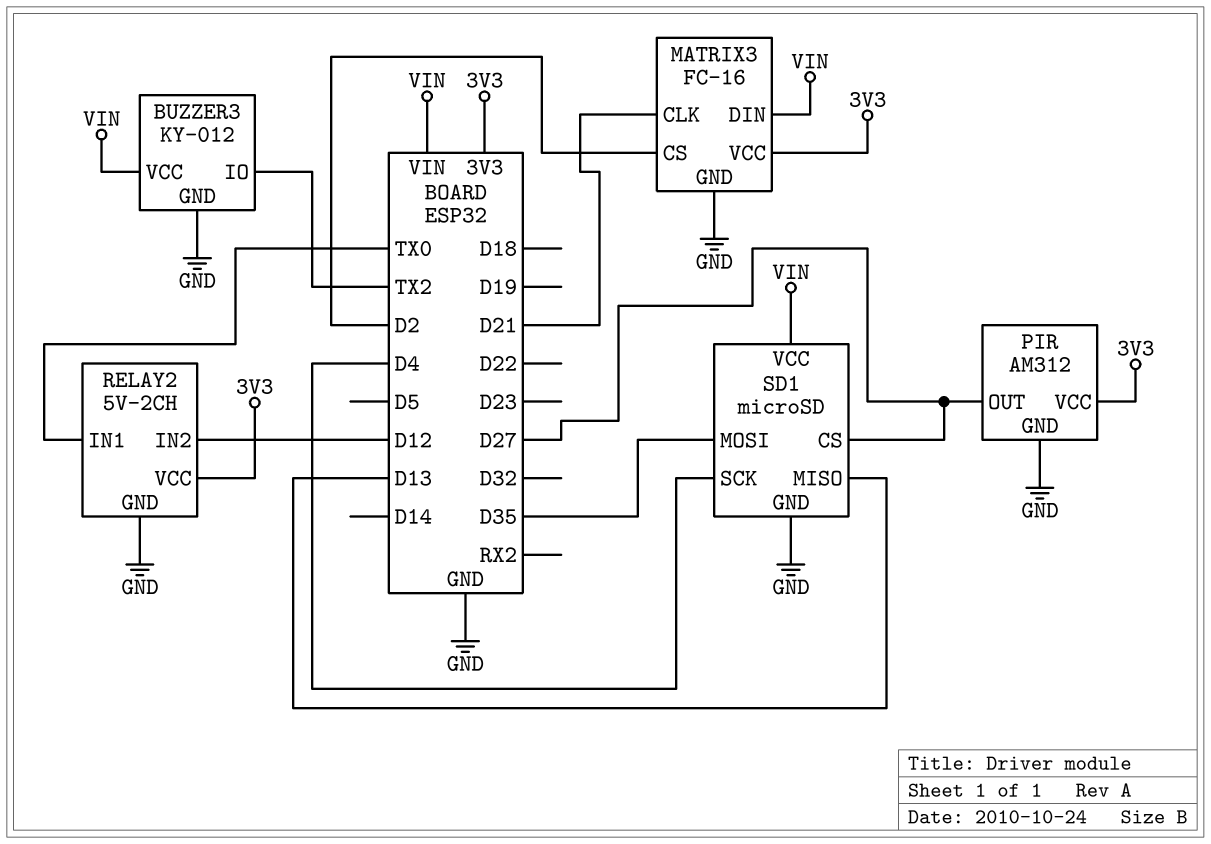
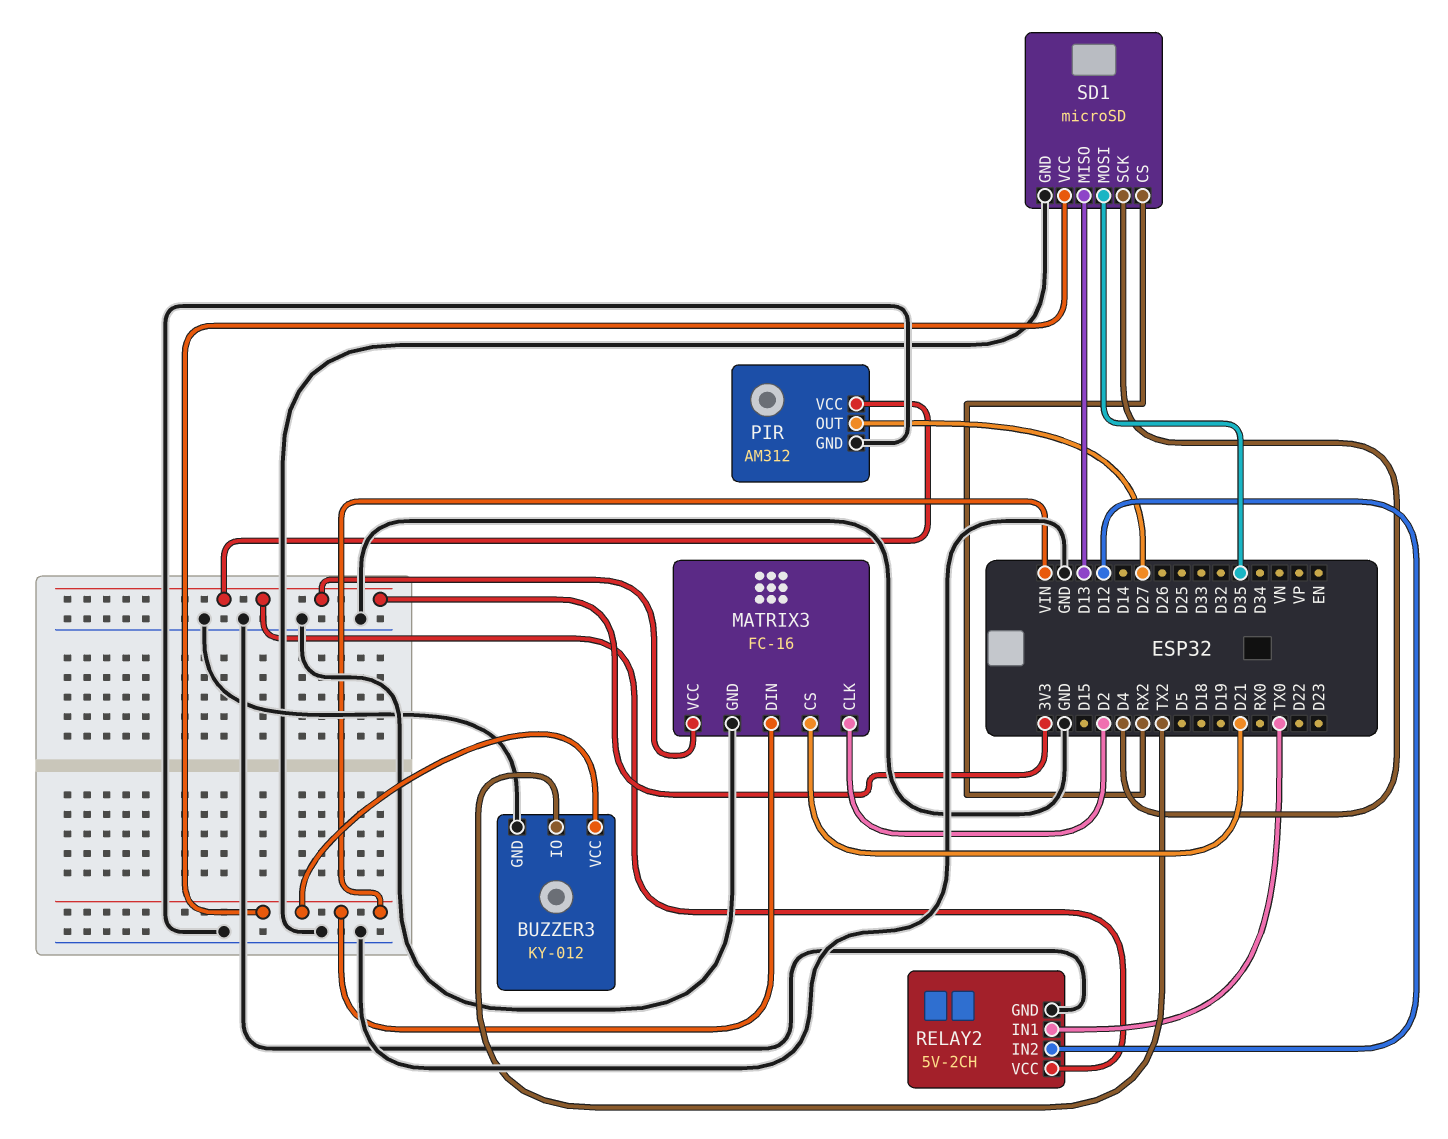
MATRIX3 pin CLK: D21 -> D2
MATRIX3 pin CS: D2 -> D21
SD1 pin CS: D27 -> RX2

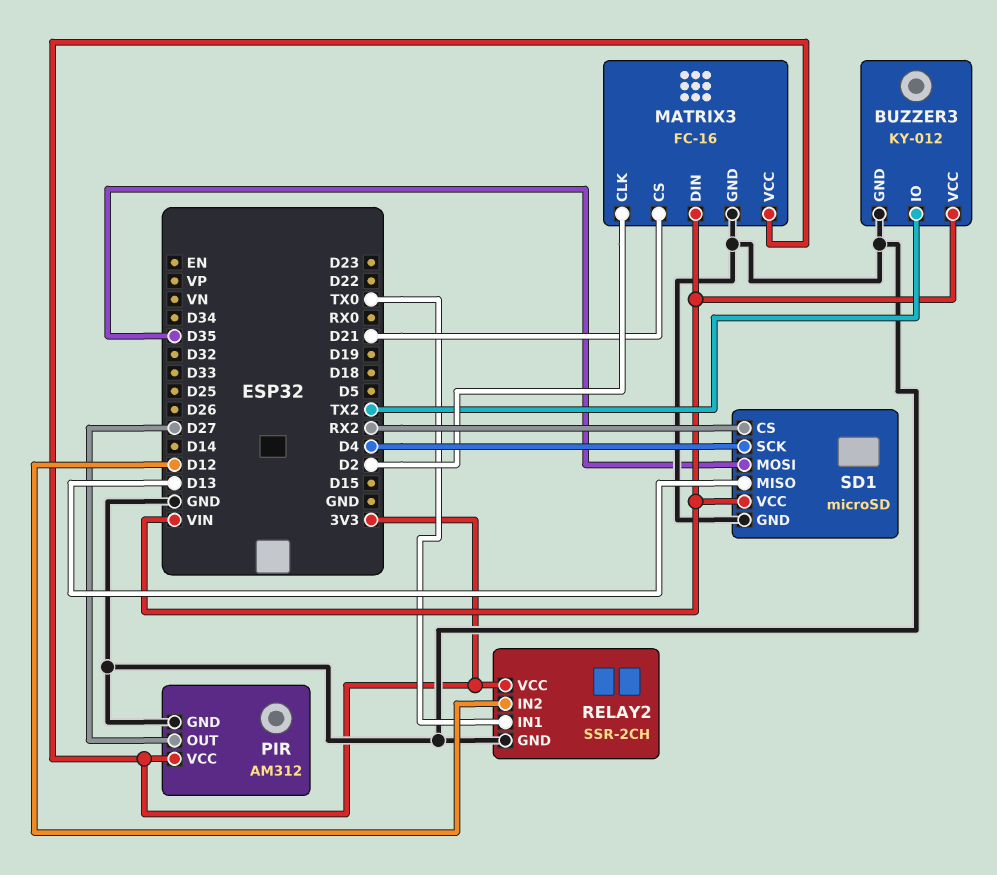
RELAY2: 5V-2CH -> SSR-2CH

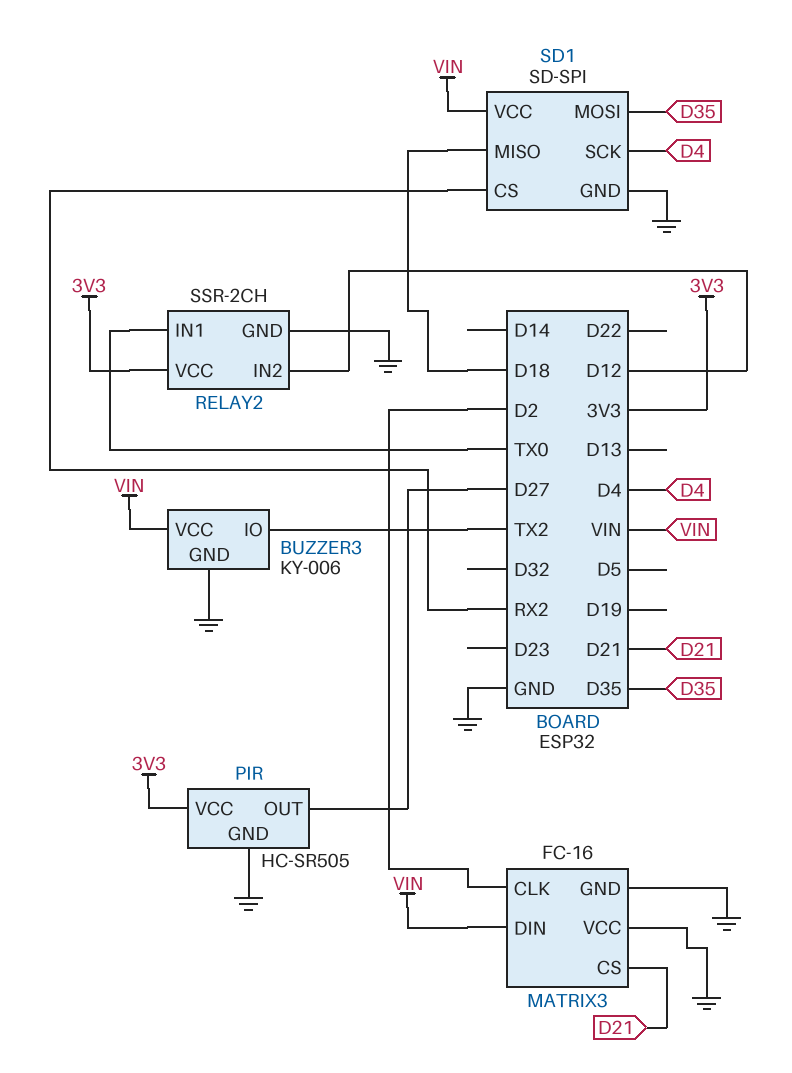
BUZZER3: KY-012 -> KY-006
MATRIX3 pin VCC: 3V3 -> GND
PIR: AM312 -> HC-SR505
SD1: microSD -> SD-SPI
SD1 pin MISO: D13 -> D18

